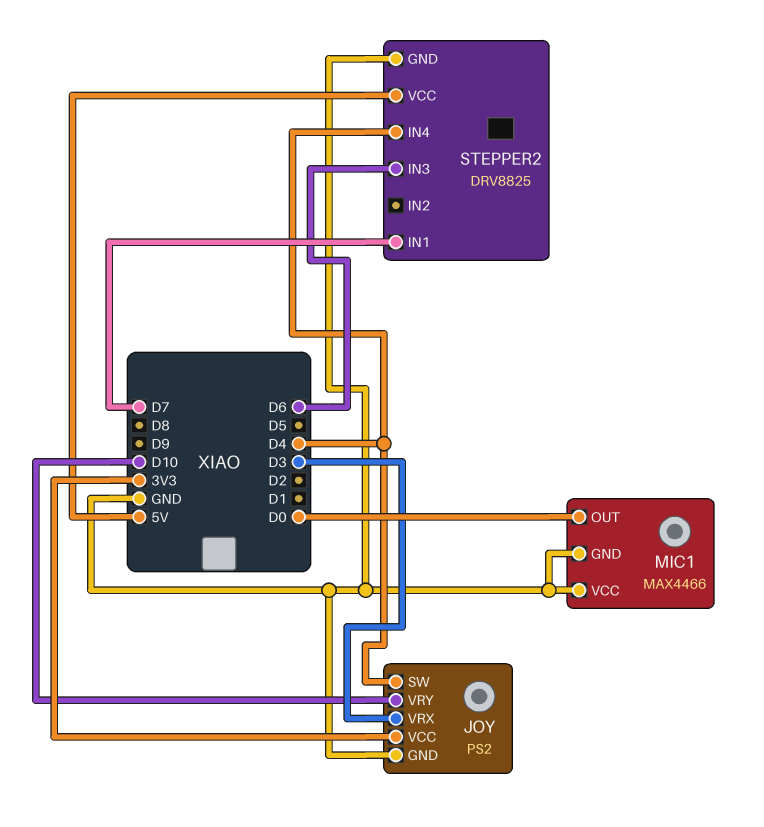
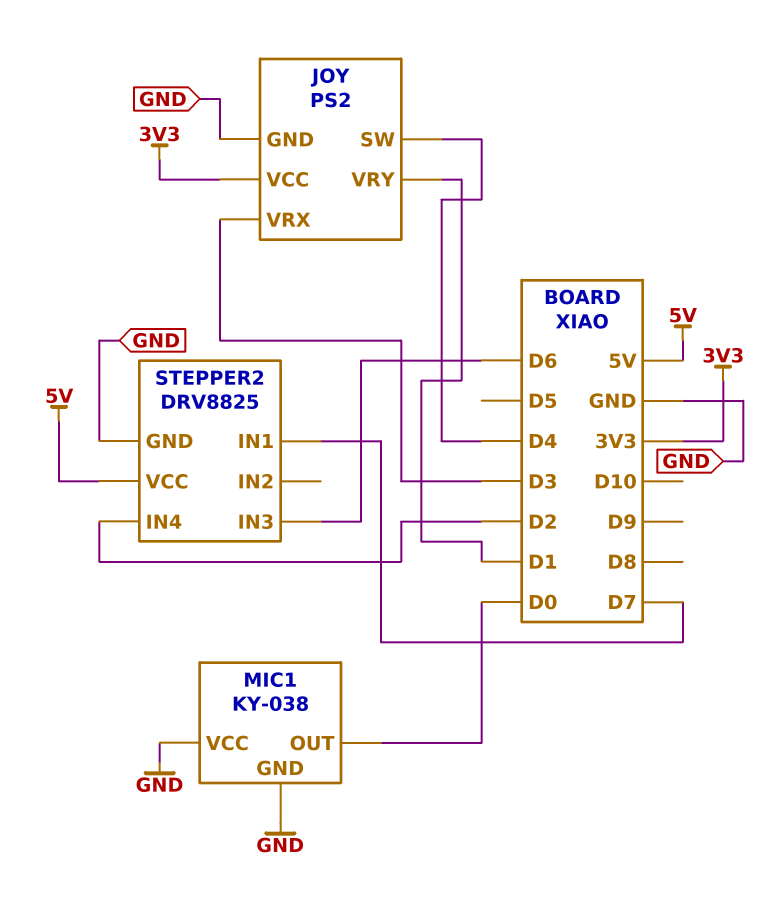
JOY pin VRY: D10 -> D1
MIC1: MAX4466 -> KY-038
STEPPER2 pin IN4: D4 -> D2

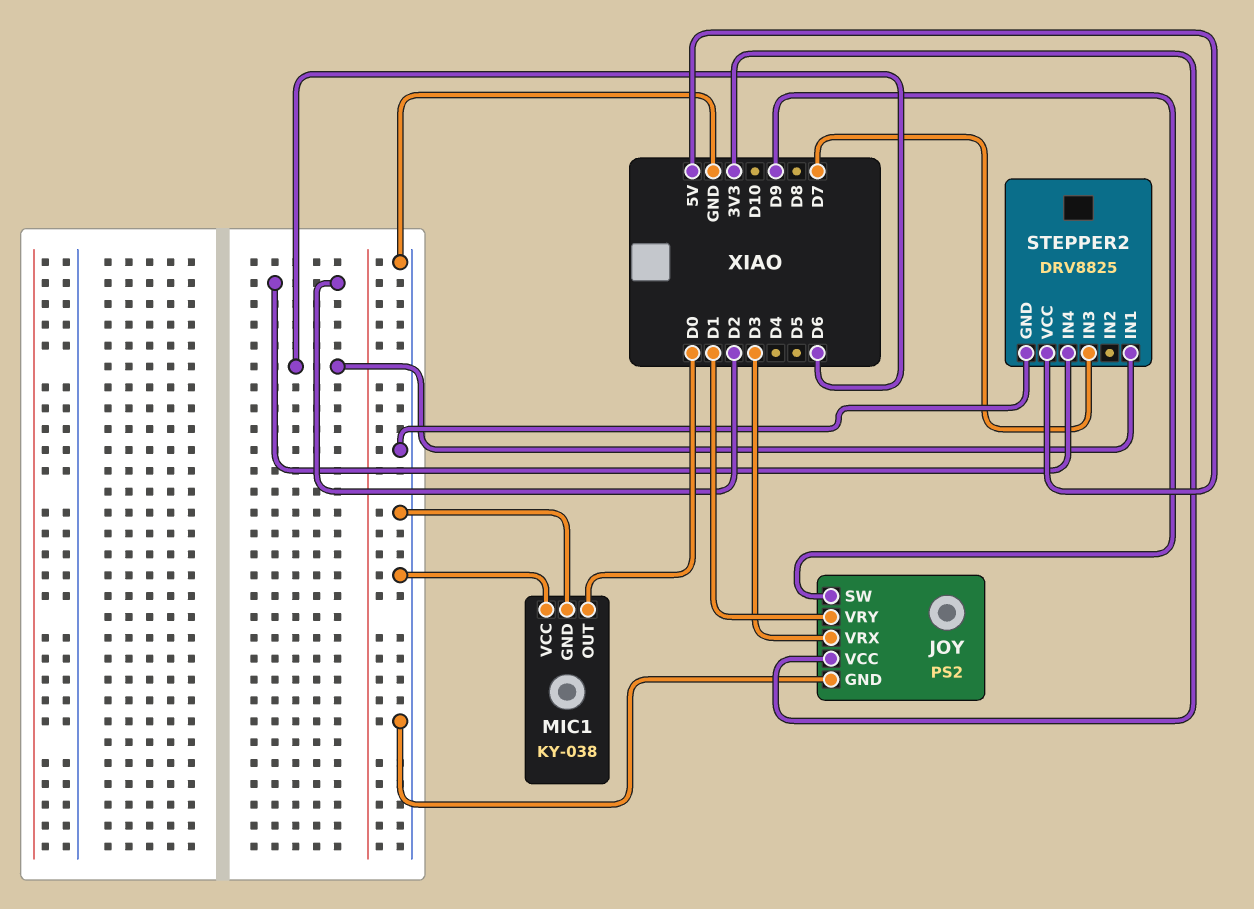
JOY pin SW: D4 -> D9
STEPPER2 pin IN1: D7 -> D6
STEPPER2 pin IN3: D6 -> D7

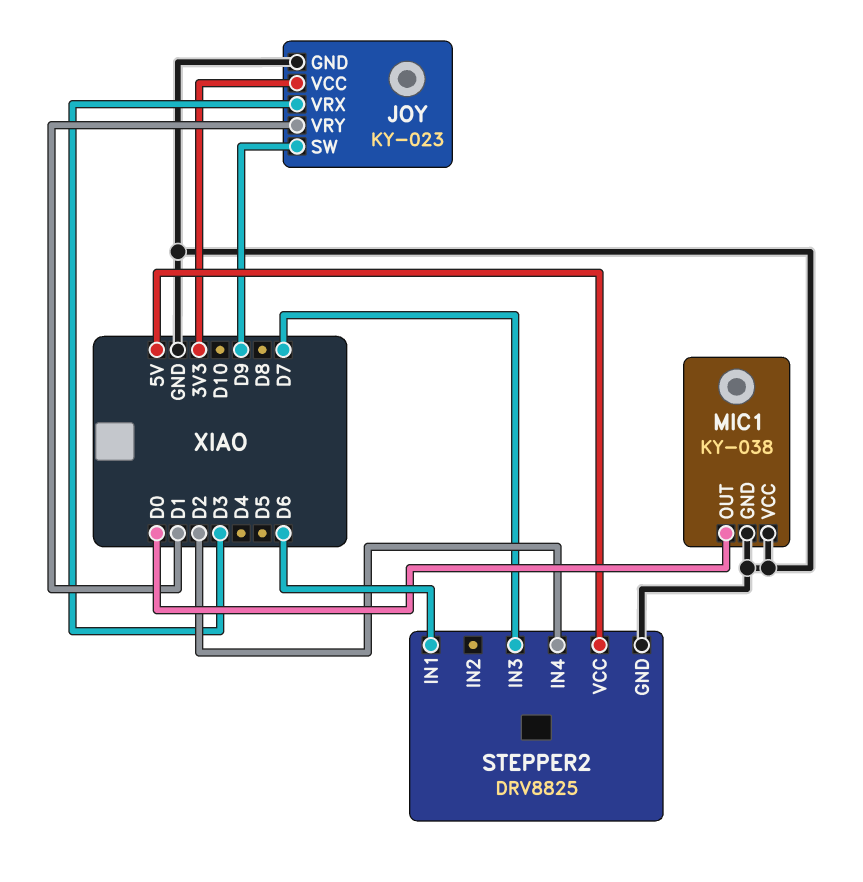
JOY: PS2 -> KY-023

